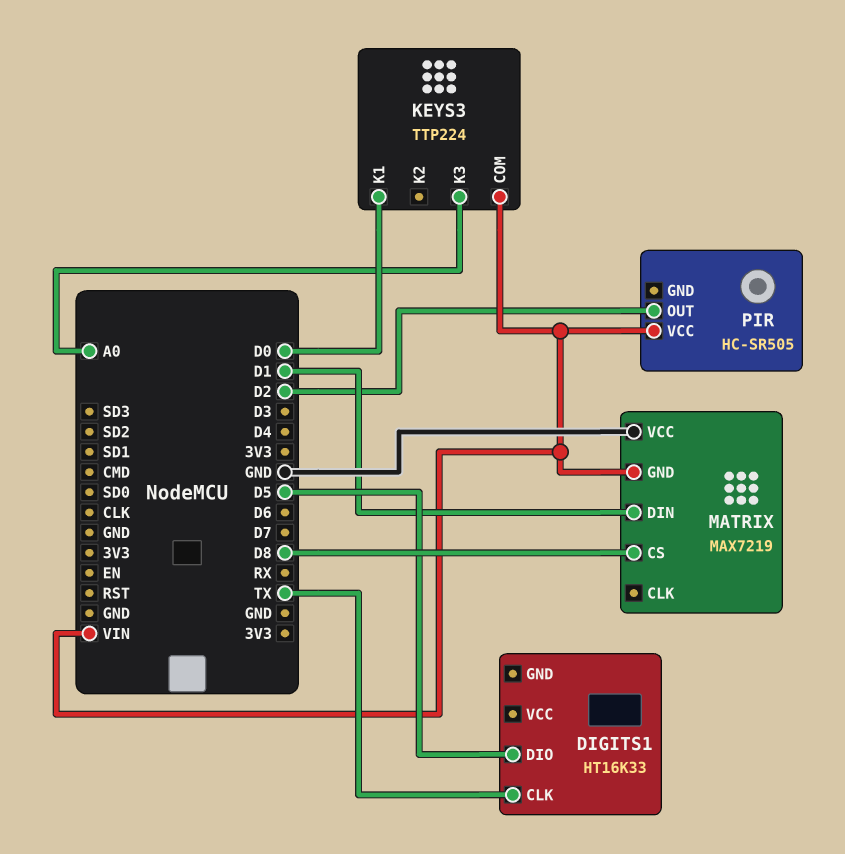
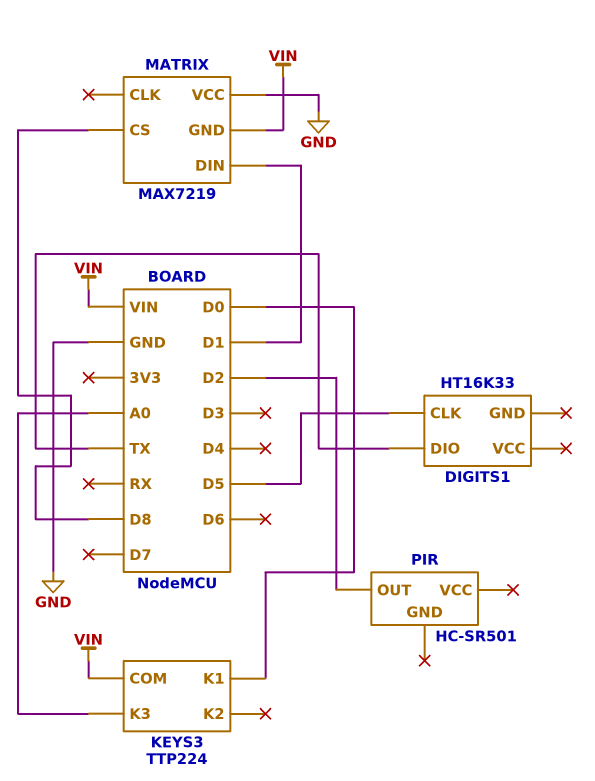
DIGITS1 pin CLK: TX -> D5
DIGITS1 pin DIO: D5 -> TX
PIR: HC-SR505 -> HC-SR501
PIR pin VCC: VIN -> none

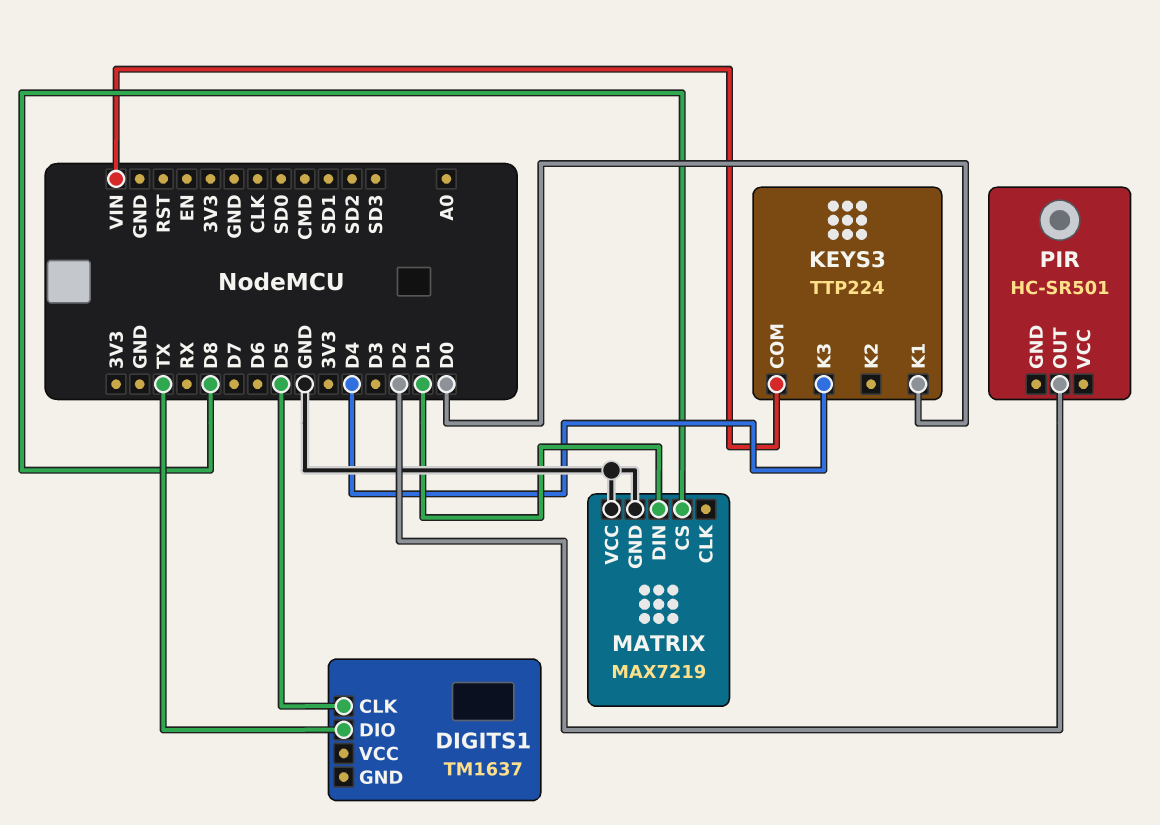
DIGITS1: HT16K33 -> TM1637
KEYS3 pin K3: A0 -> D4
MATRIX pin GND: VIN -> GND

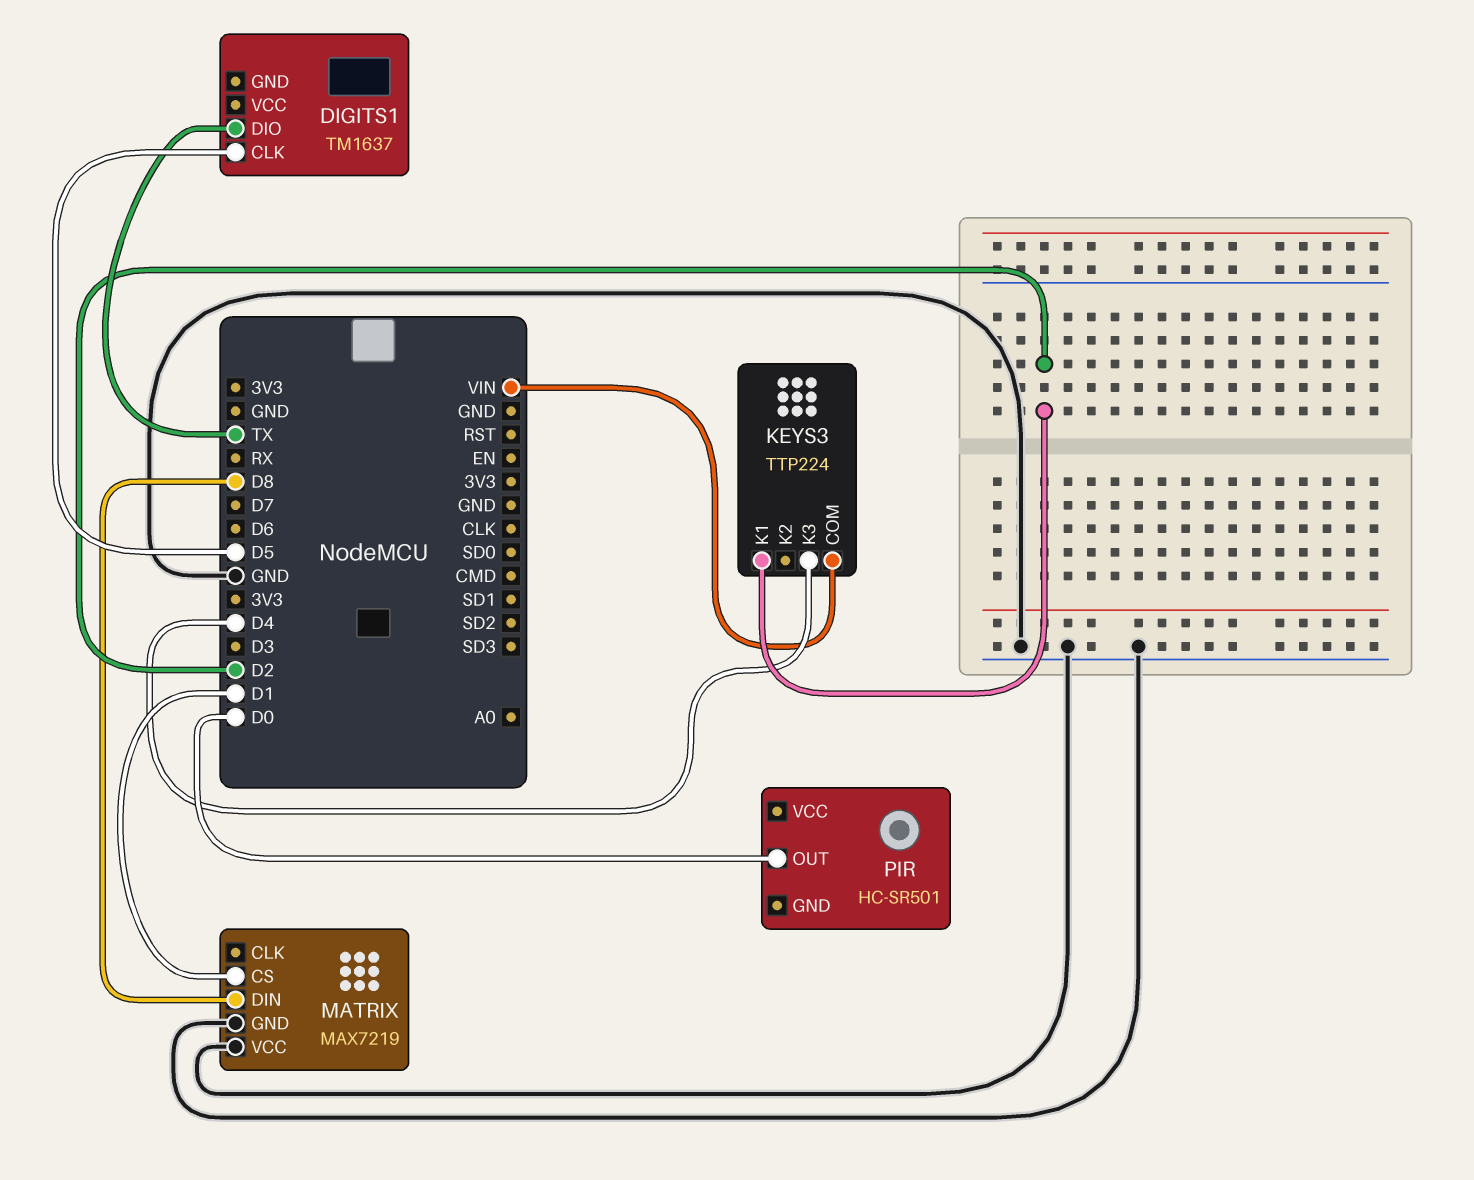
KEYS3 pin K1: D0 -> D2
MATRIX pin CS: D8 -> D1
MATRIX pin DIN: D1 -> D8
PIR pin OUT: D2 -> D0

